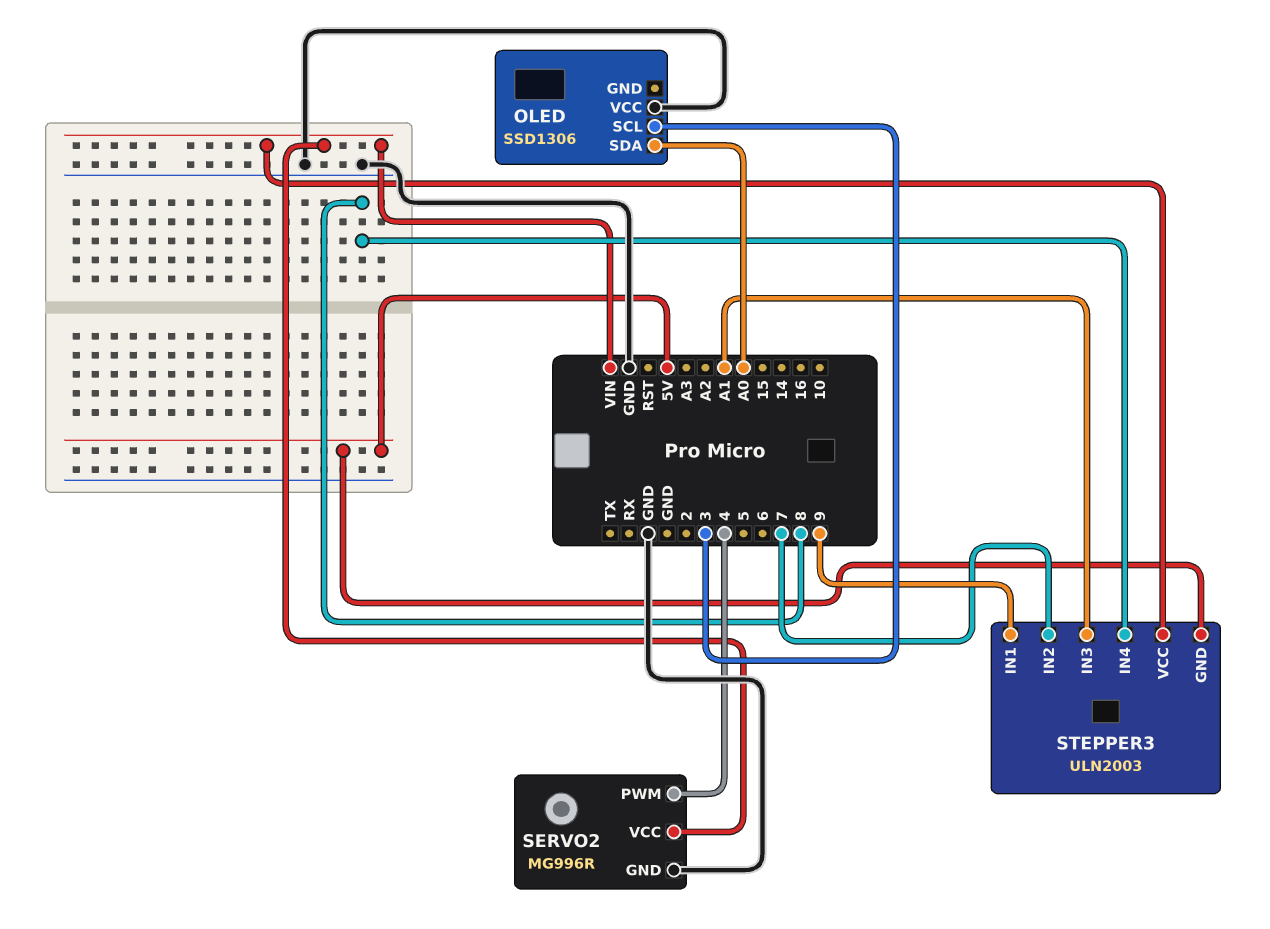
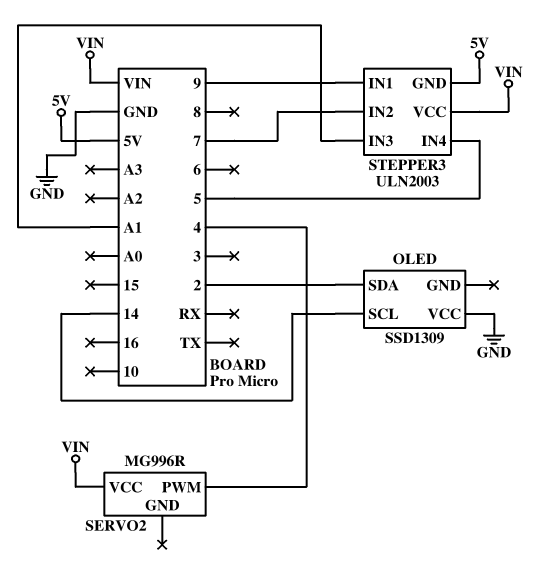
OLED: SSD1306 -> SSD1309
OLED pin SCL: 3 -> 14
OLED pin SDA: A0 -> 2
SERVO2 pin GND: GND -> none
STEPPER3 pin IN4: 8 -> 5

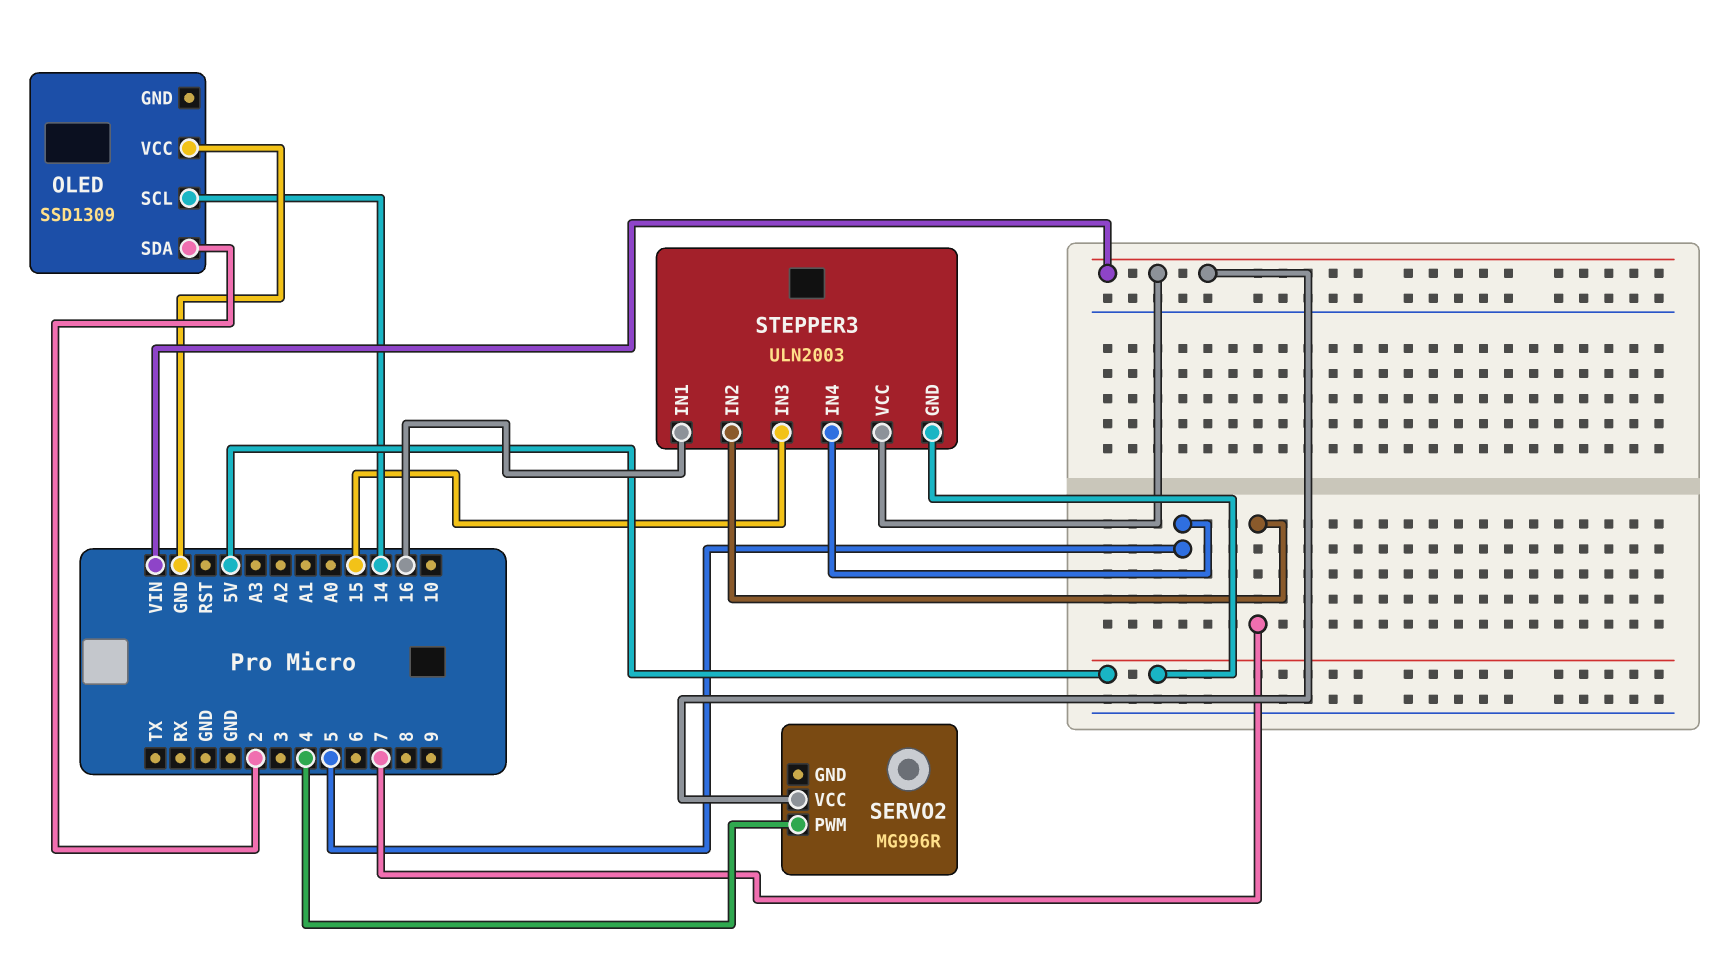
STEPPER3 pin IN1: 9 -> 16
STEPPER3 pin IN3: A1 -> 15

